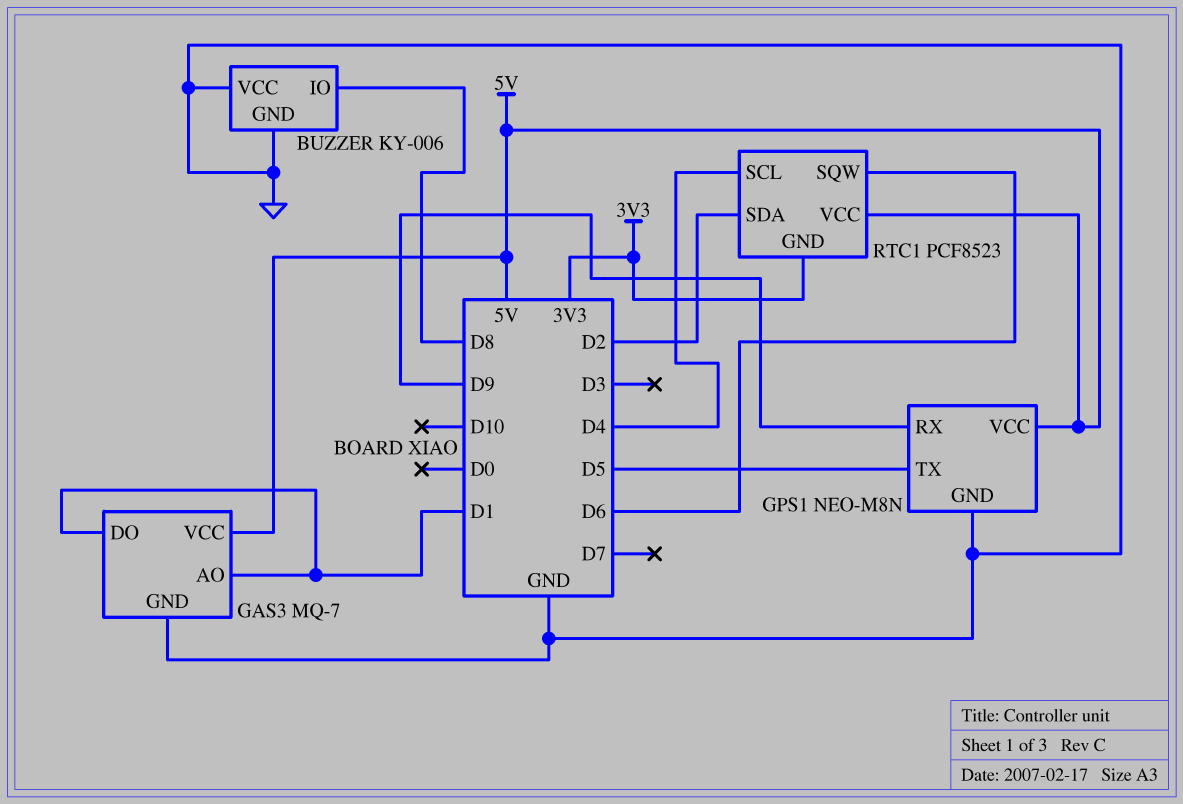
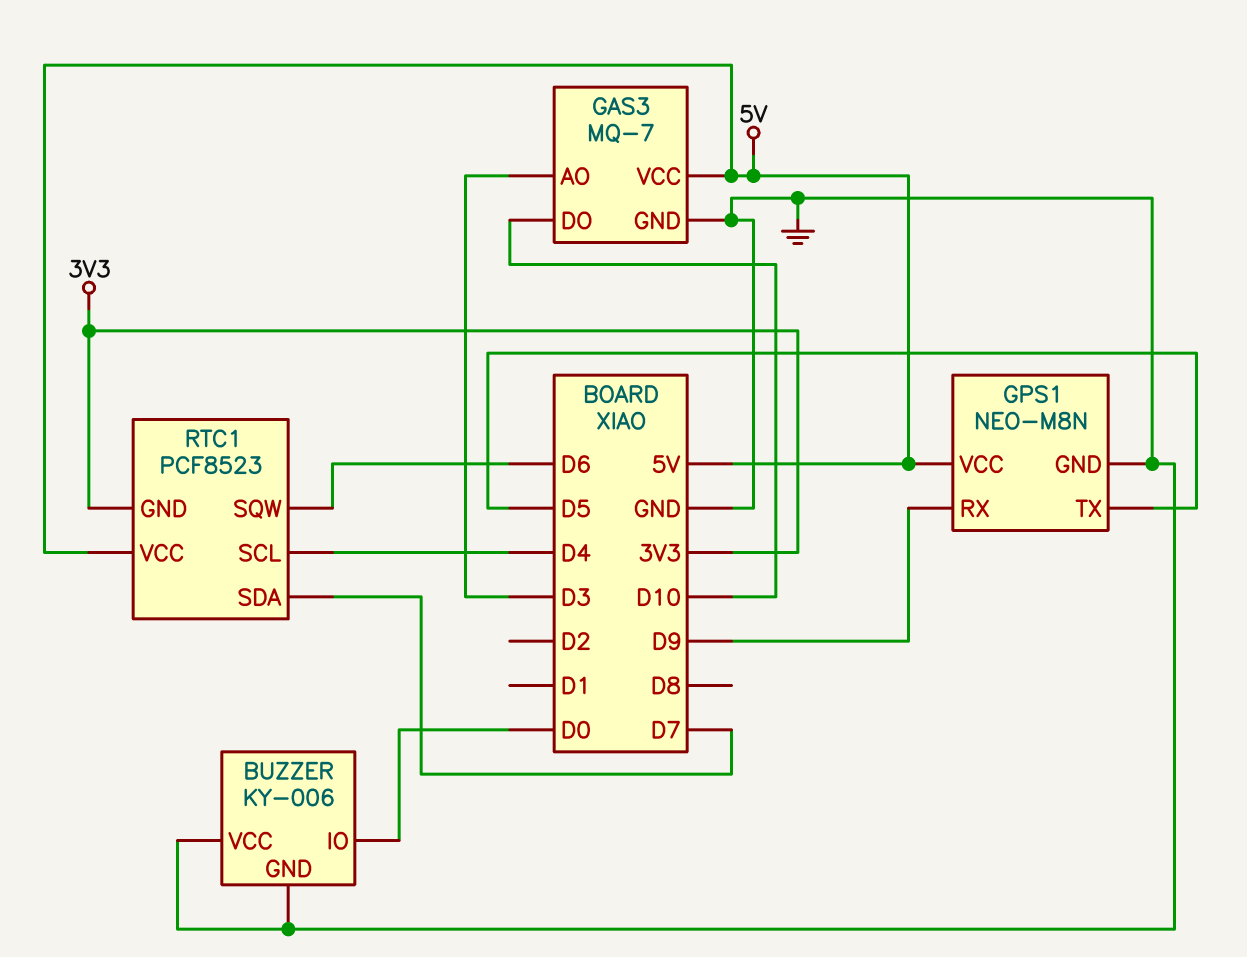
BUZZER pin IO: D8 -> D0
GAS3 pin AO: D1 -> D3
GAS3 pin DO: D1 -> D10
RTC1 pin SDA: D2 -> D7

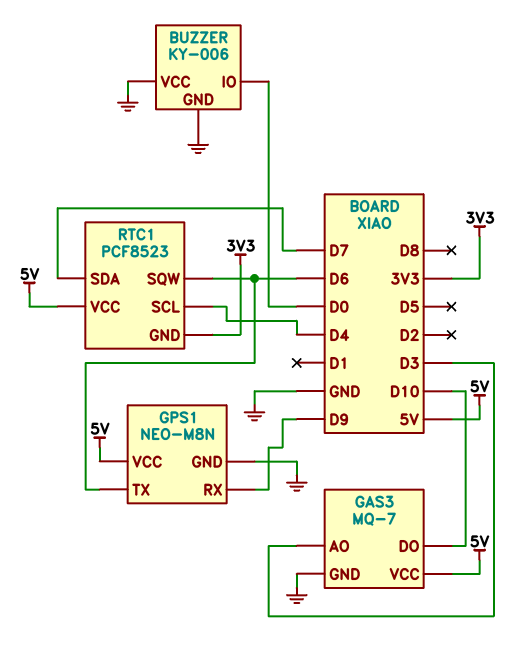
GPS1 pin TX: D5 -> D6

